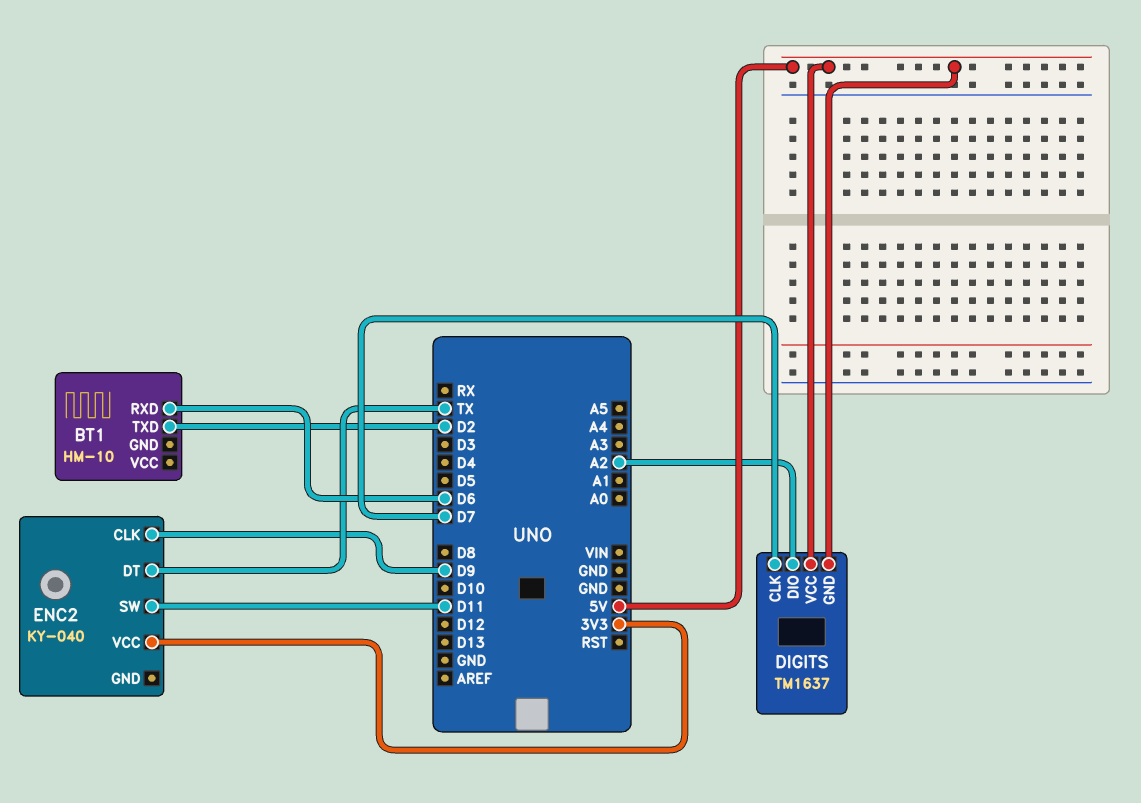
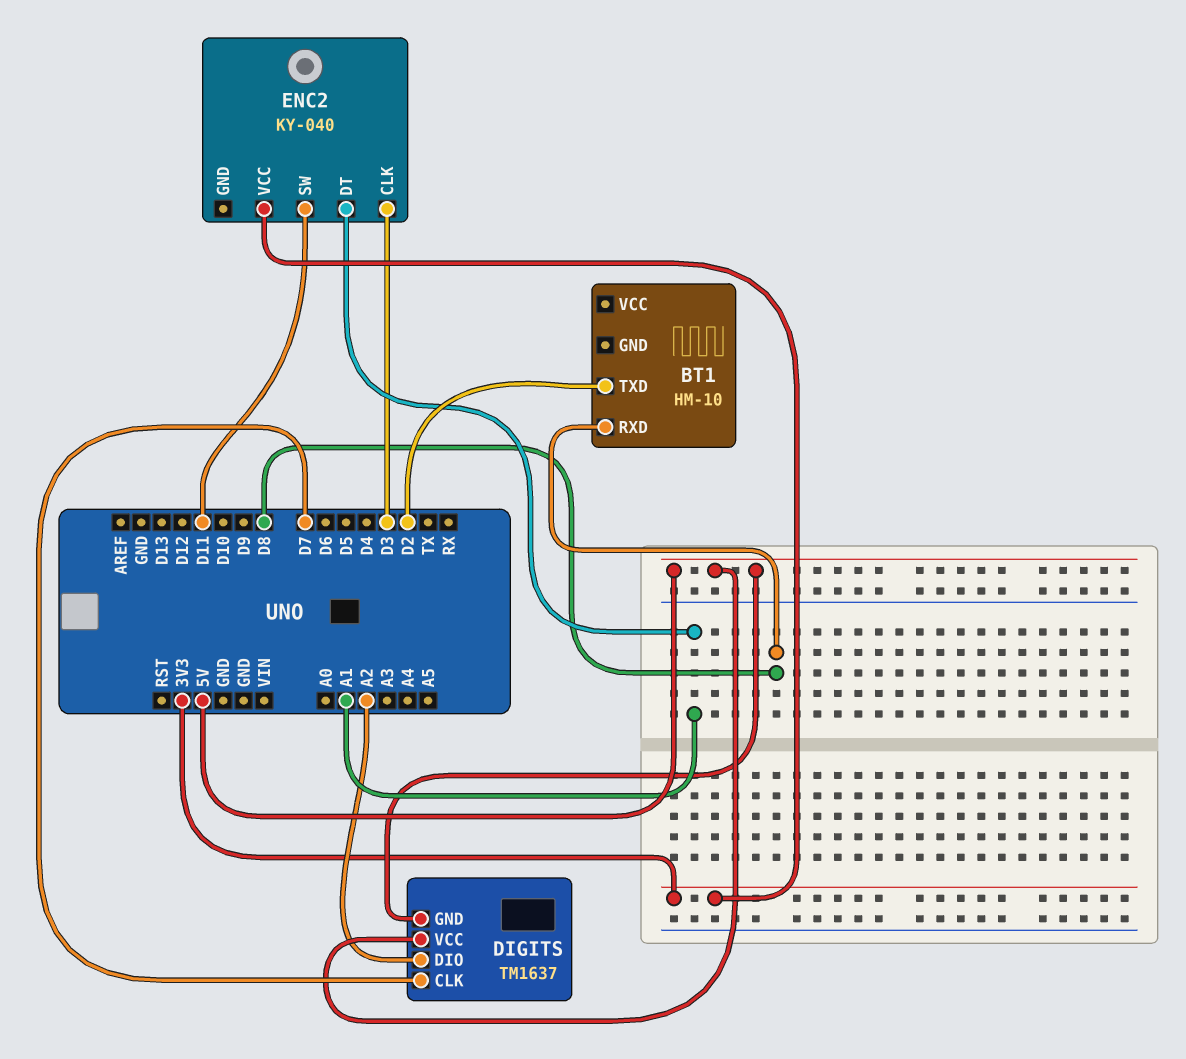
BT1 pin RXD: D6 -> D8
ENC2 pin CLK: D9 -> D3
ENC2 pin DT: TX -> A1

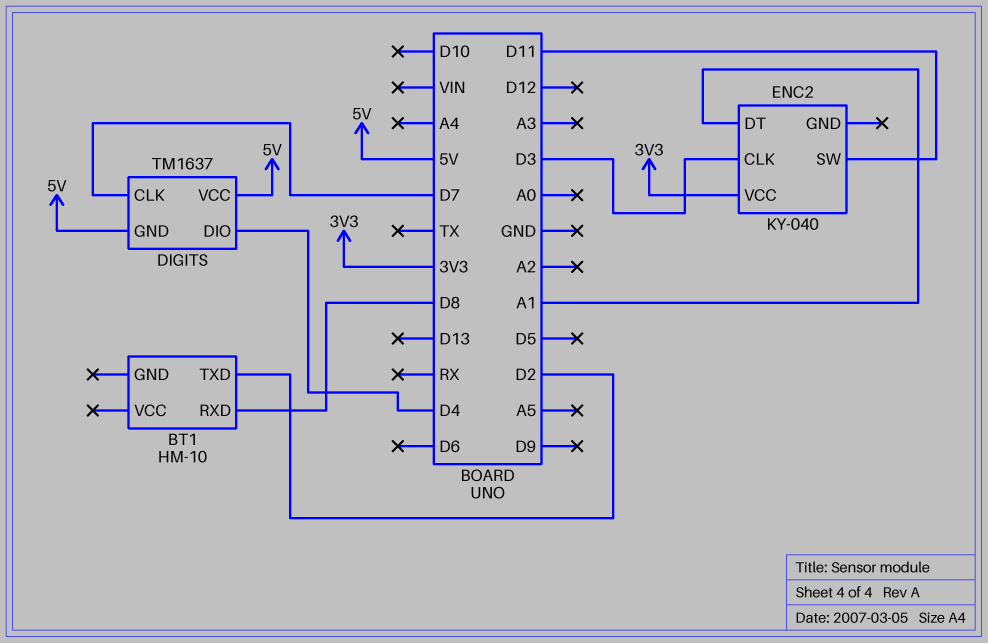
DIGITS pin DIO: A2 -> D4

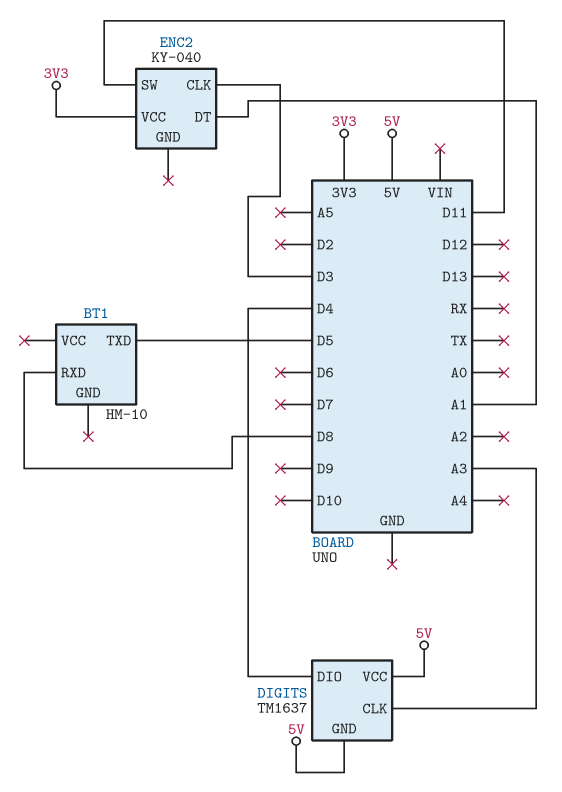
BT1 pin TXD: D2 -> D5
DIGITS pin CLK: D7 -> A3

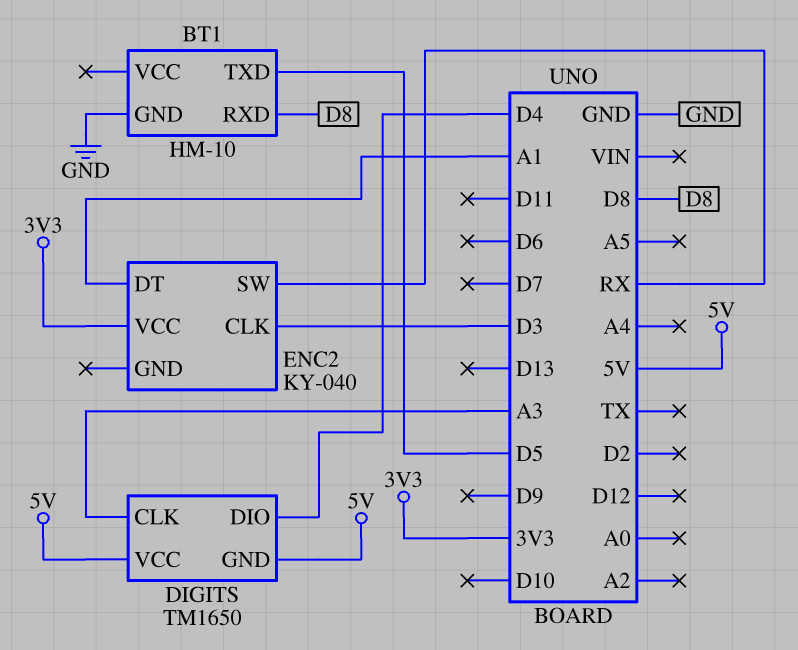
BT1 pin GND: none -> GND
DIGITS: TM1637 -> TM1650
ENC2 pin SW: D11 -> RX

